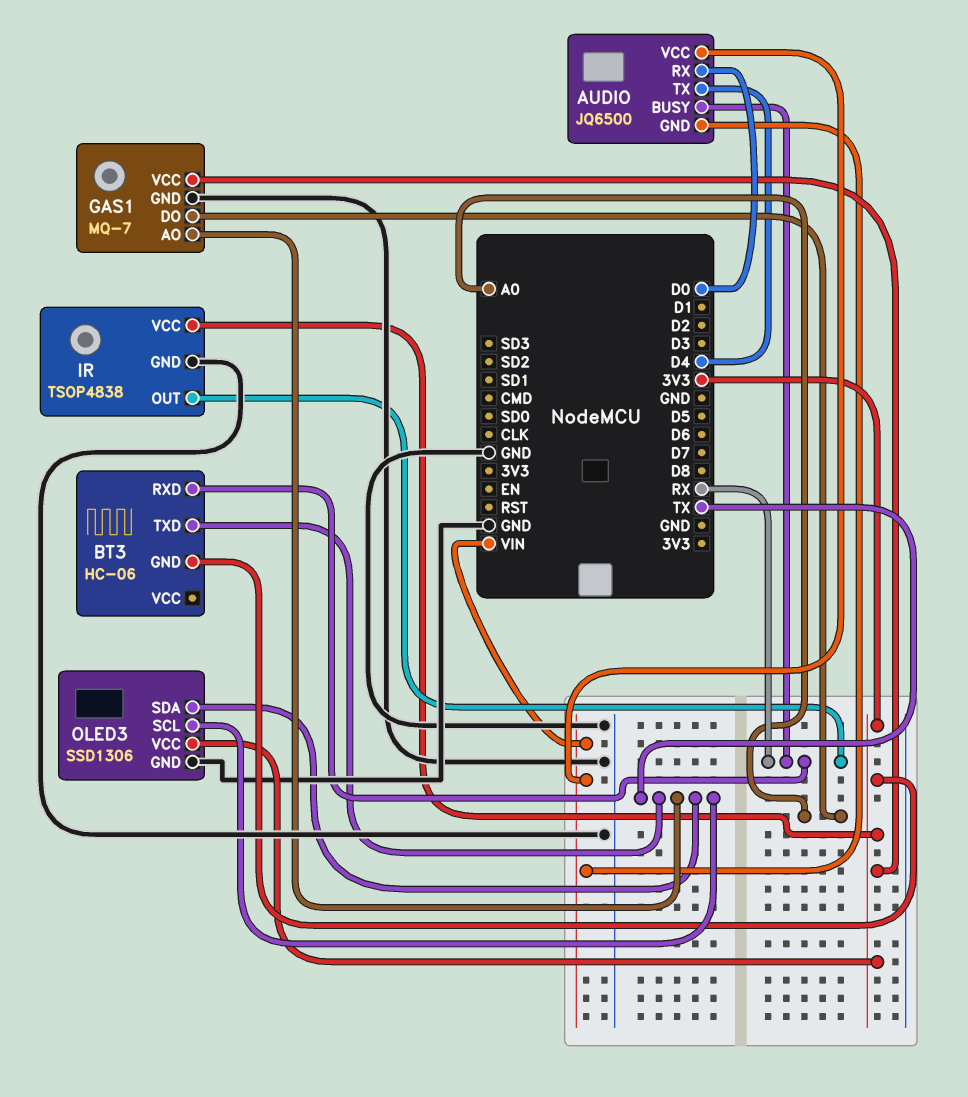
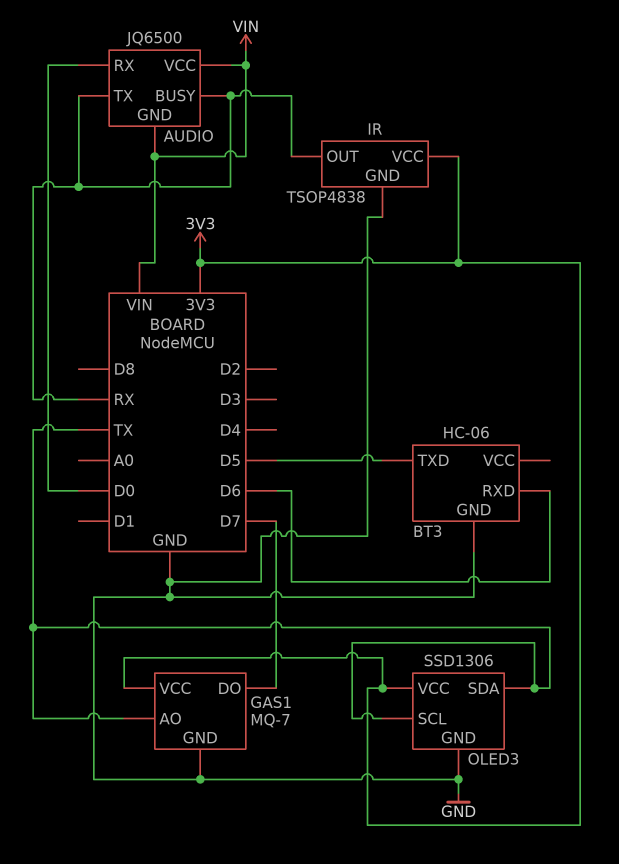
AUDIO pin TX: D4 -> RX
BT3 pin GND: 3V3 -> GND
BT3 pin RXD: RX -> D6
BT3 pin TXD: TX -> D5
GAS1 pin DO: A0 -> D7

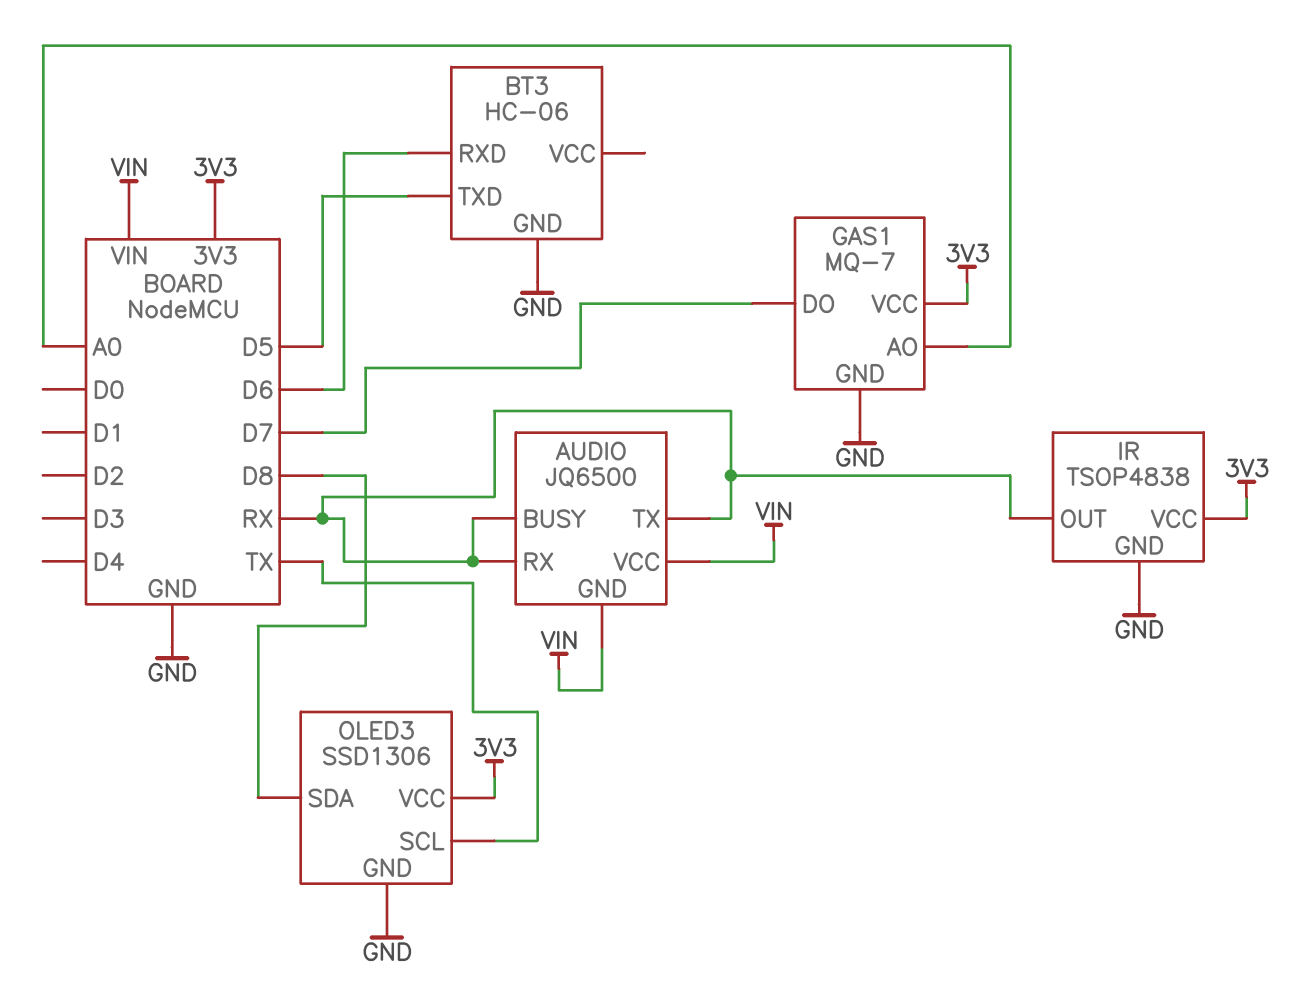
AUDIO pin RX: D0 -> RX
GAS1 pin AO: TX -> A0
OLED3 pin SDA: TX -> D8

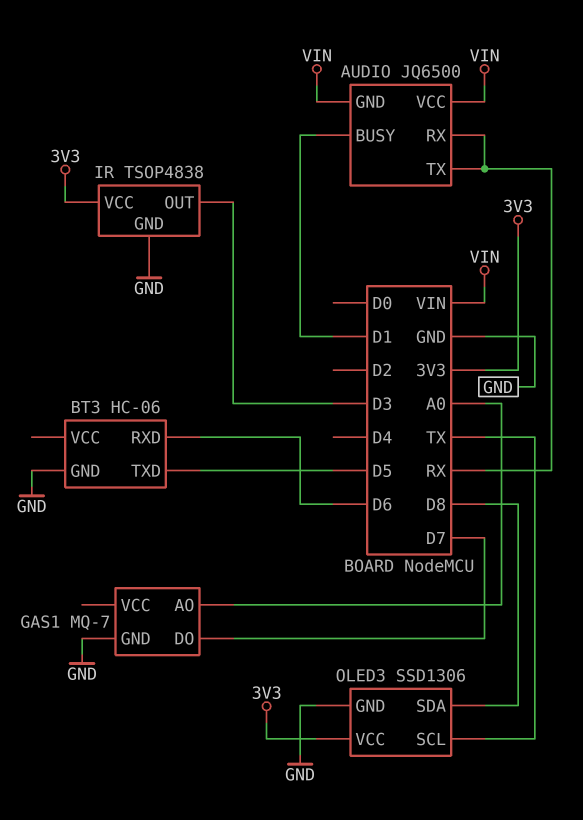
AUDIO pin BUSY: RX -> D1
GAS1 pin VCC: 3V3 -> none
IR pin OUT: RX -> D3

